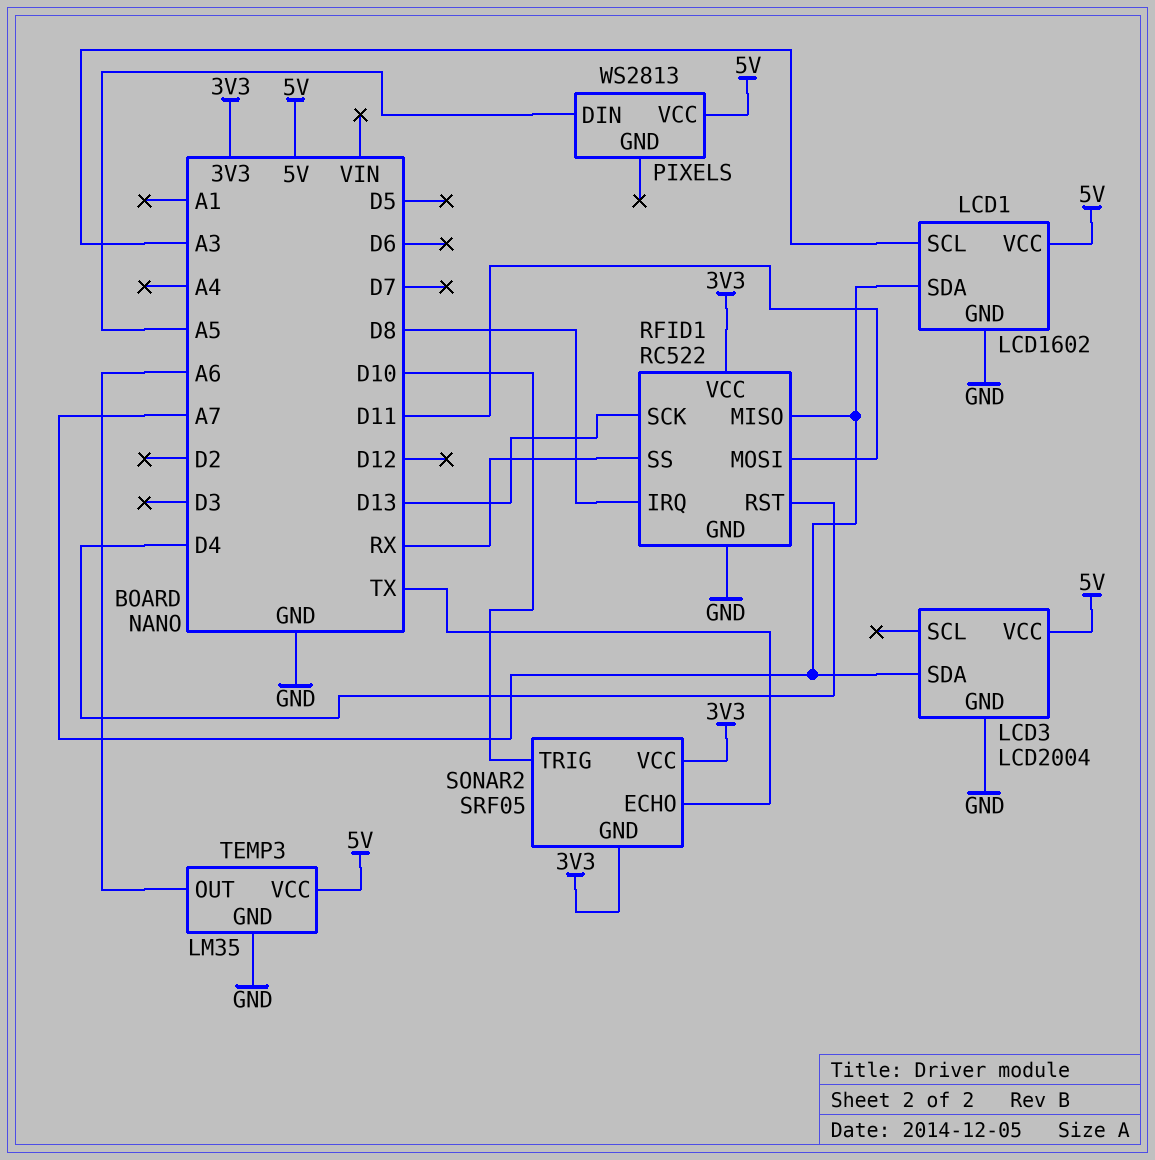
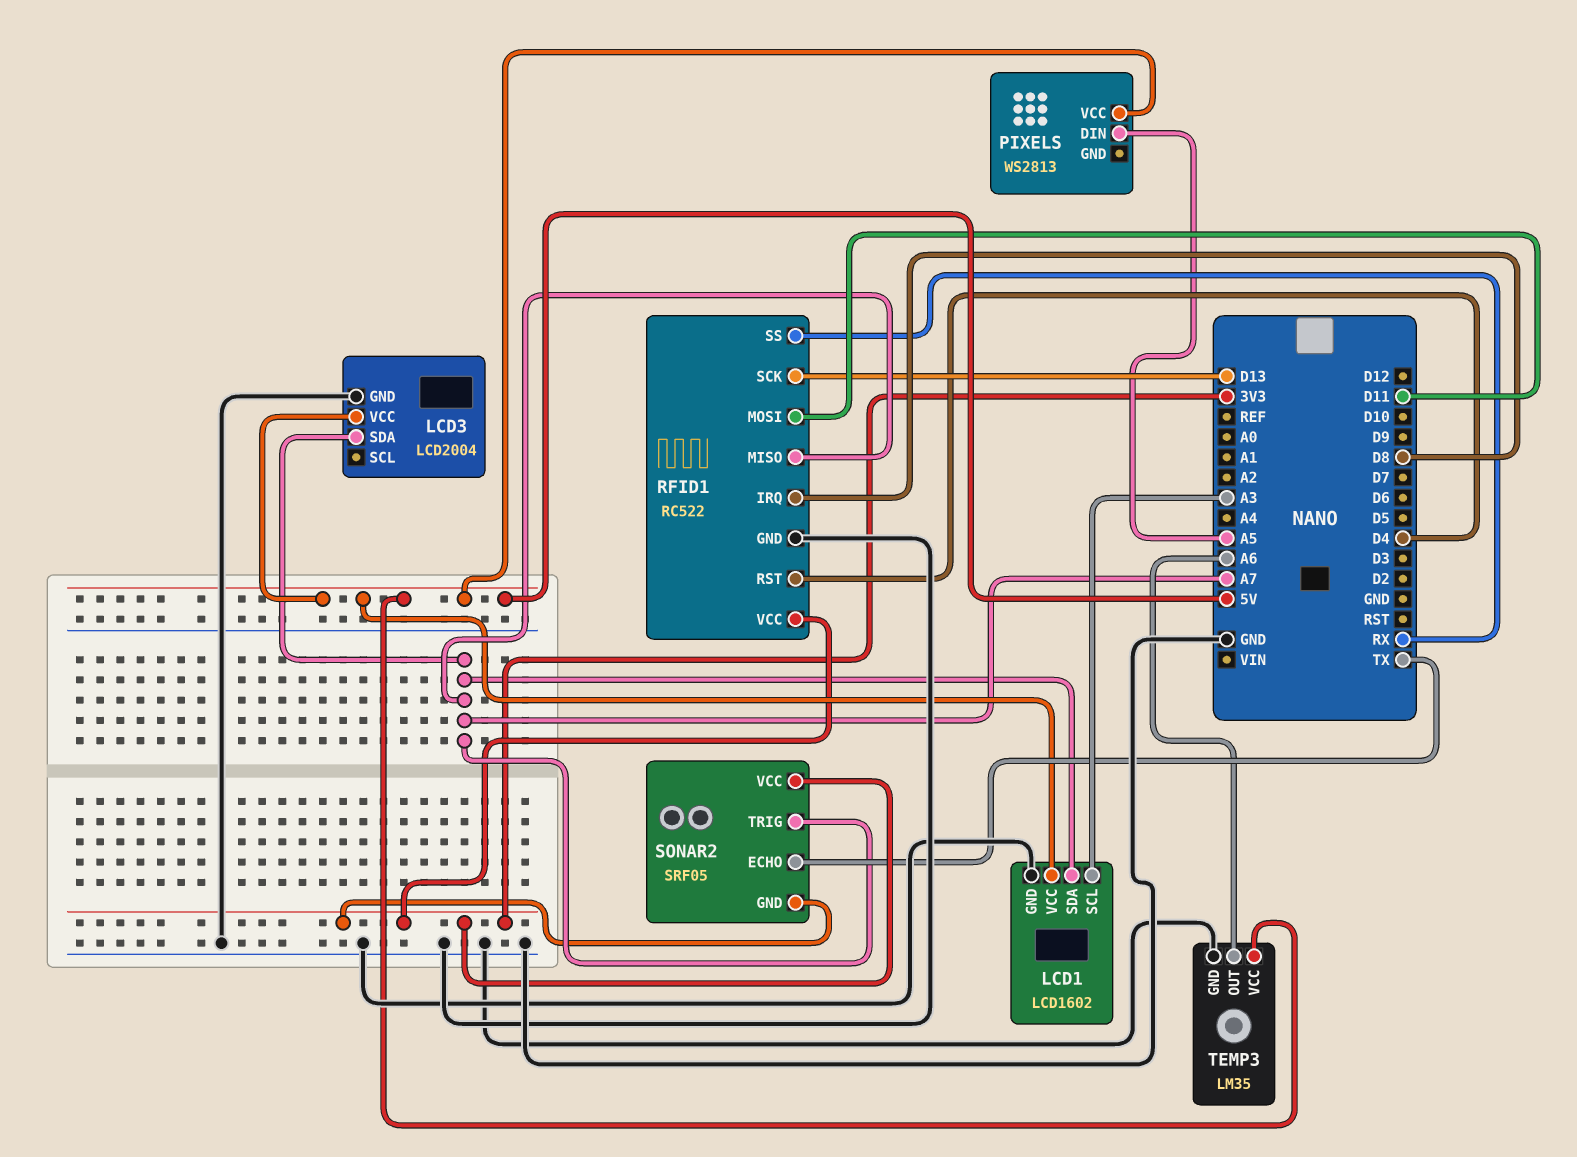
SONAR2 pin TRIG: D10 -> A7

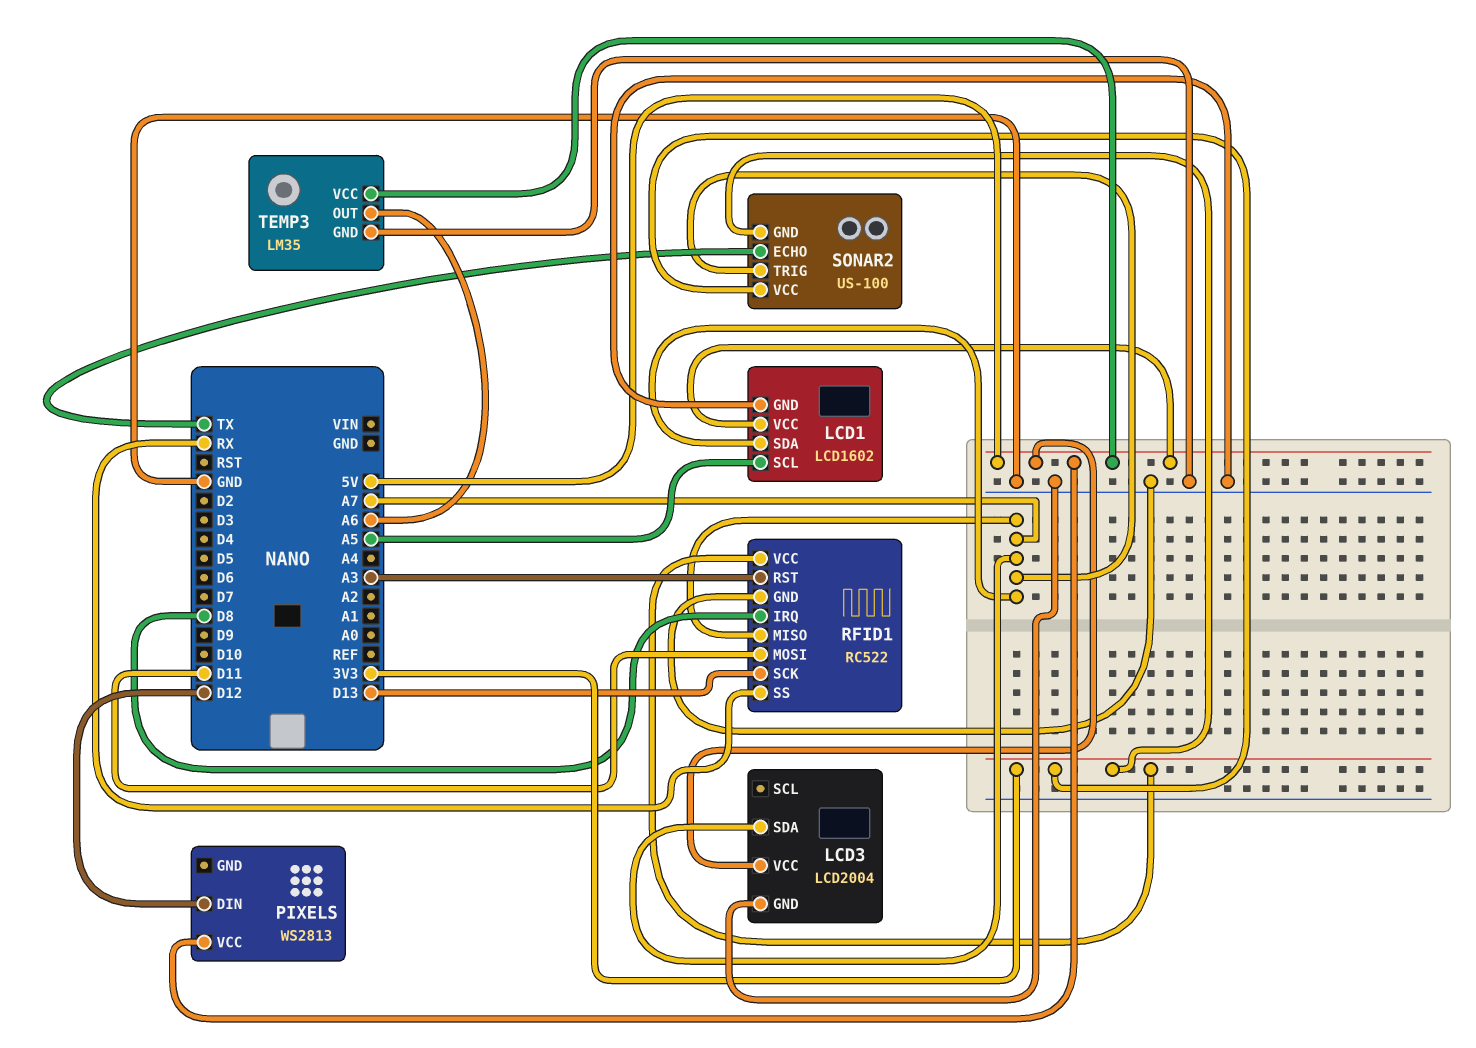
LCD1 pin SCL: A3 -> A5
PIXELS pin DIN: A5 -> D12
RFID1 pin RST: D4 -> A3
SONAR2: SRF05 -> US-100

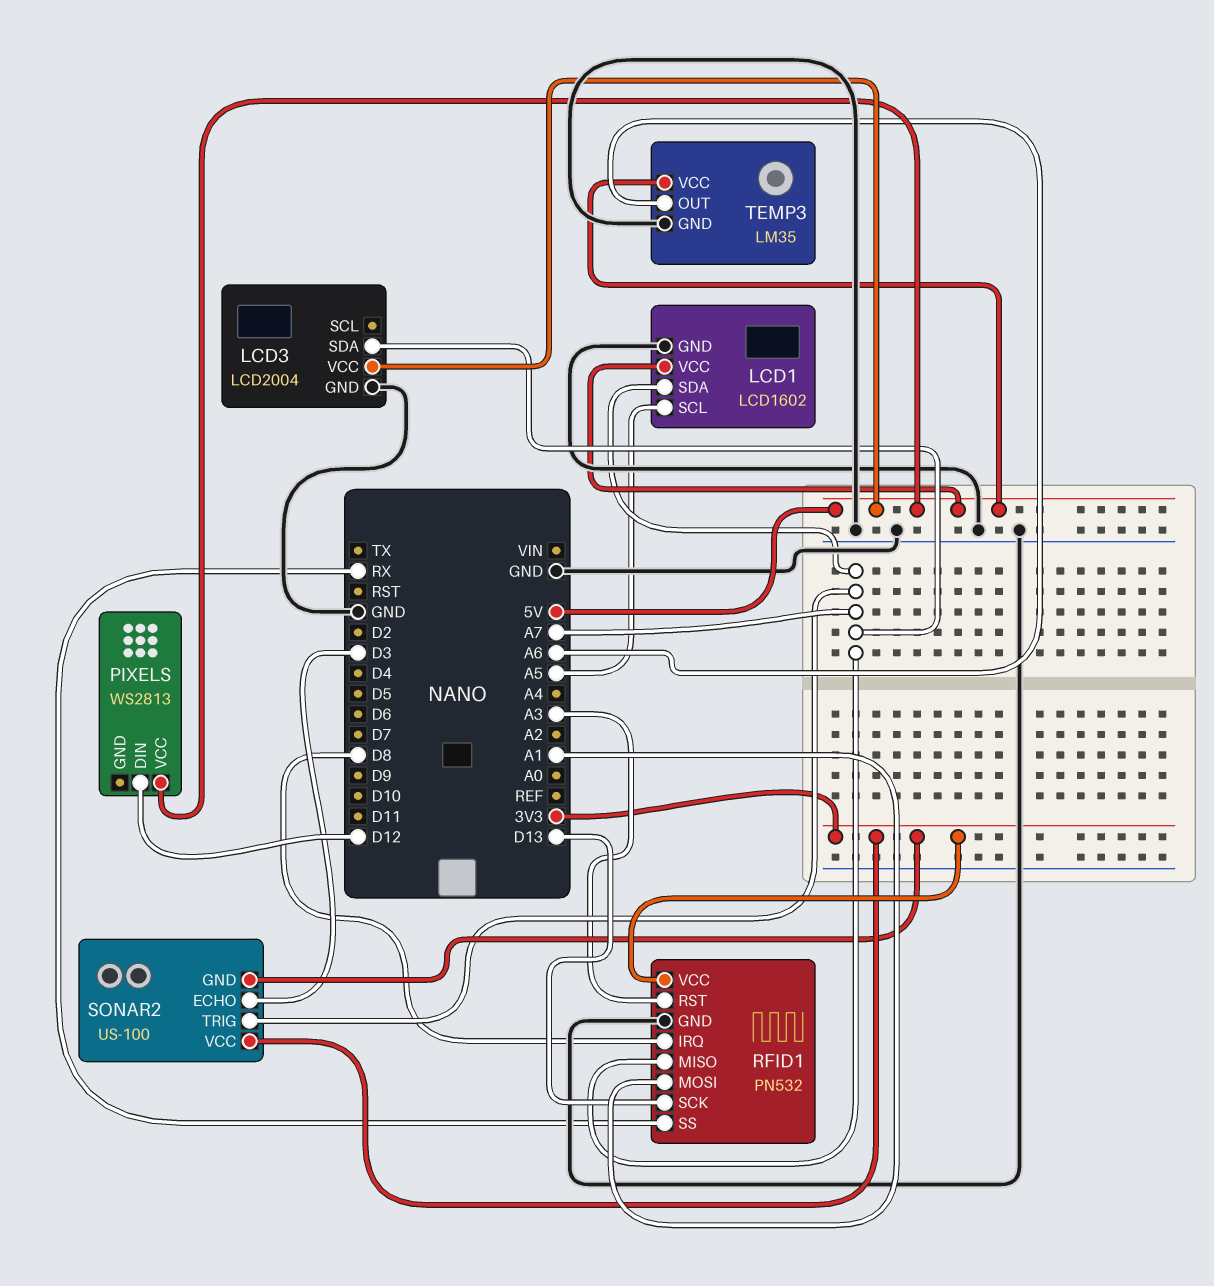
RFID1: RC522 -> PN532
RFID1 pin MOSI: D11 -> A1
SONAR2 pin ECHO: TX -> D3

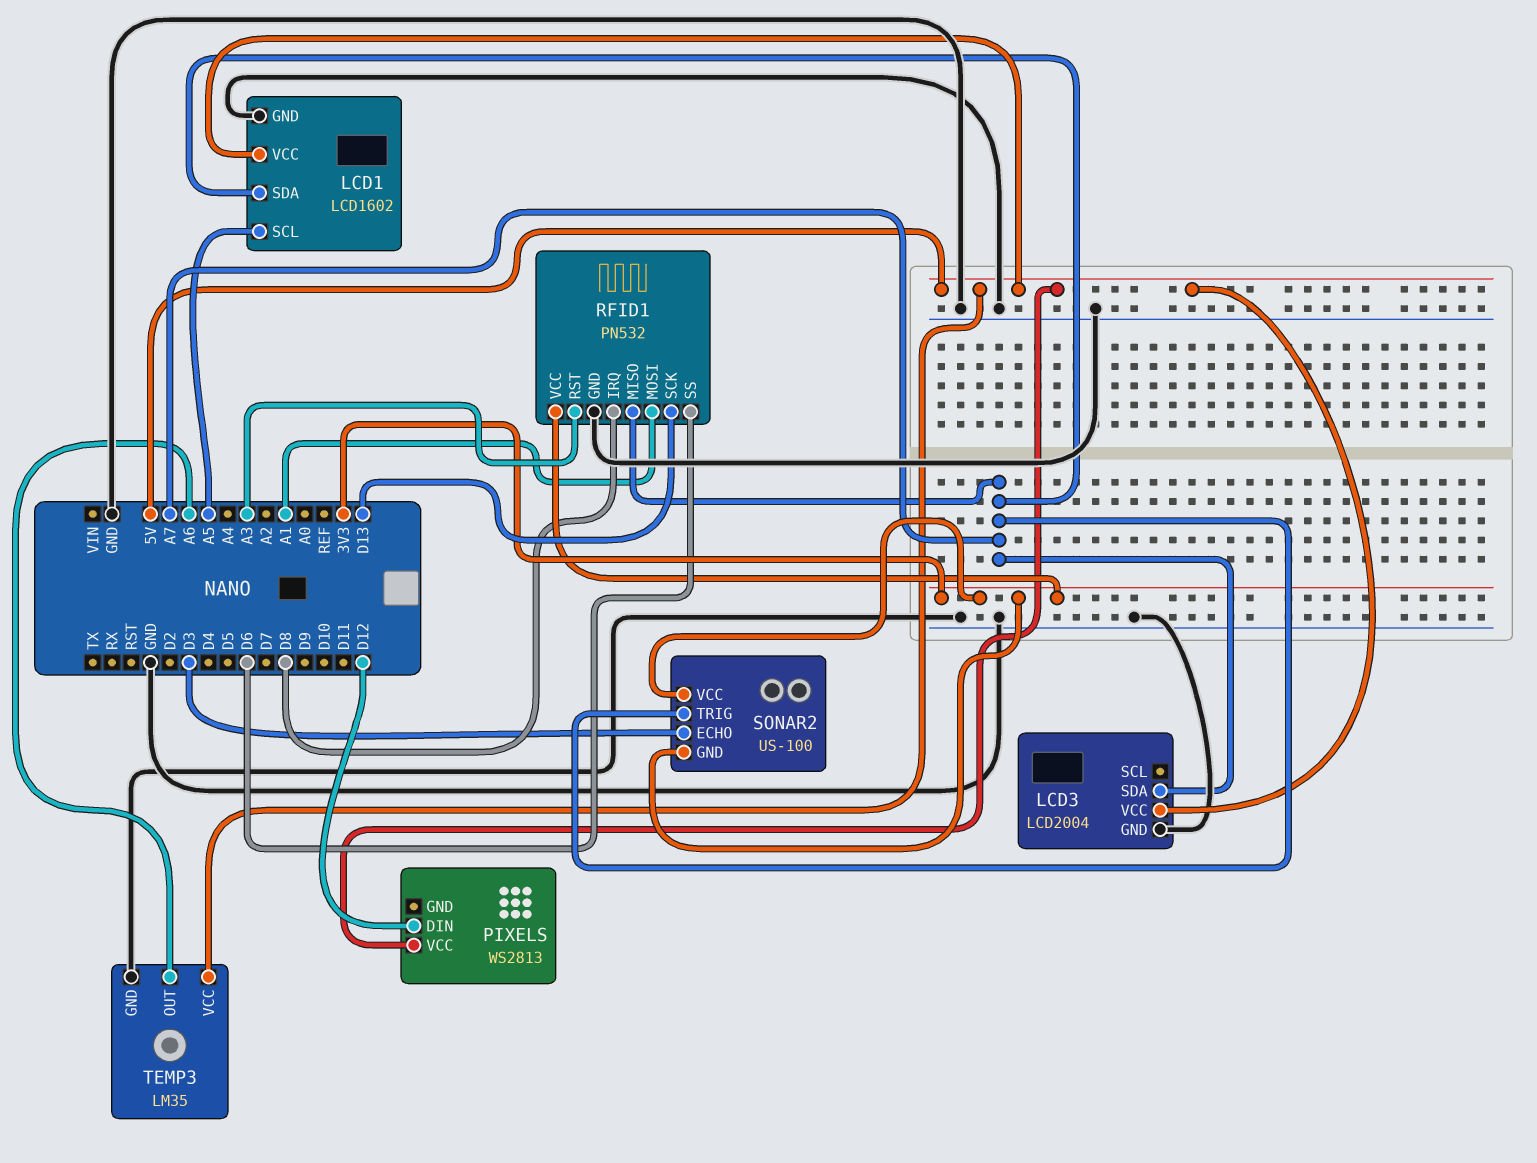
RFID1 pin SS: RX -> D6

